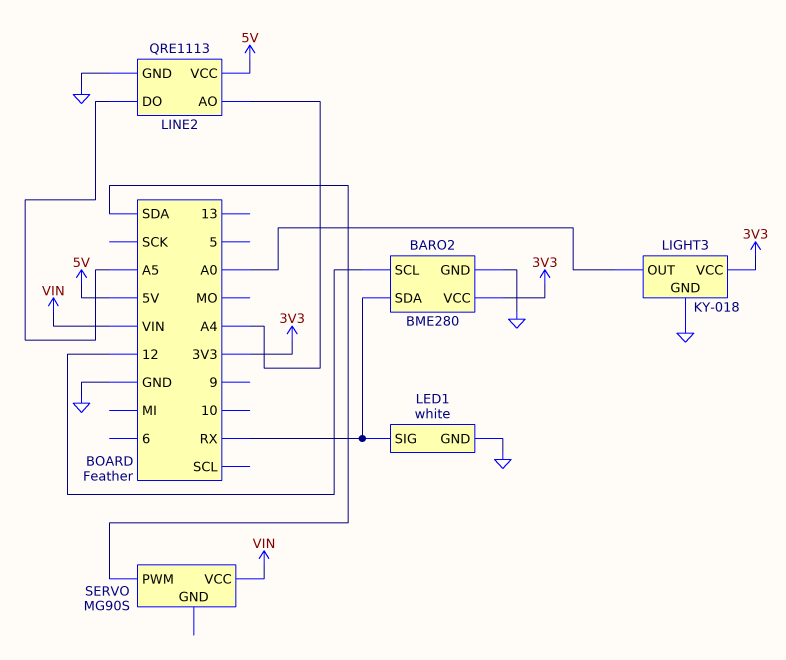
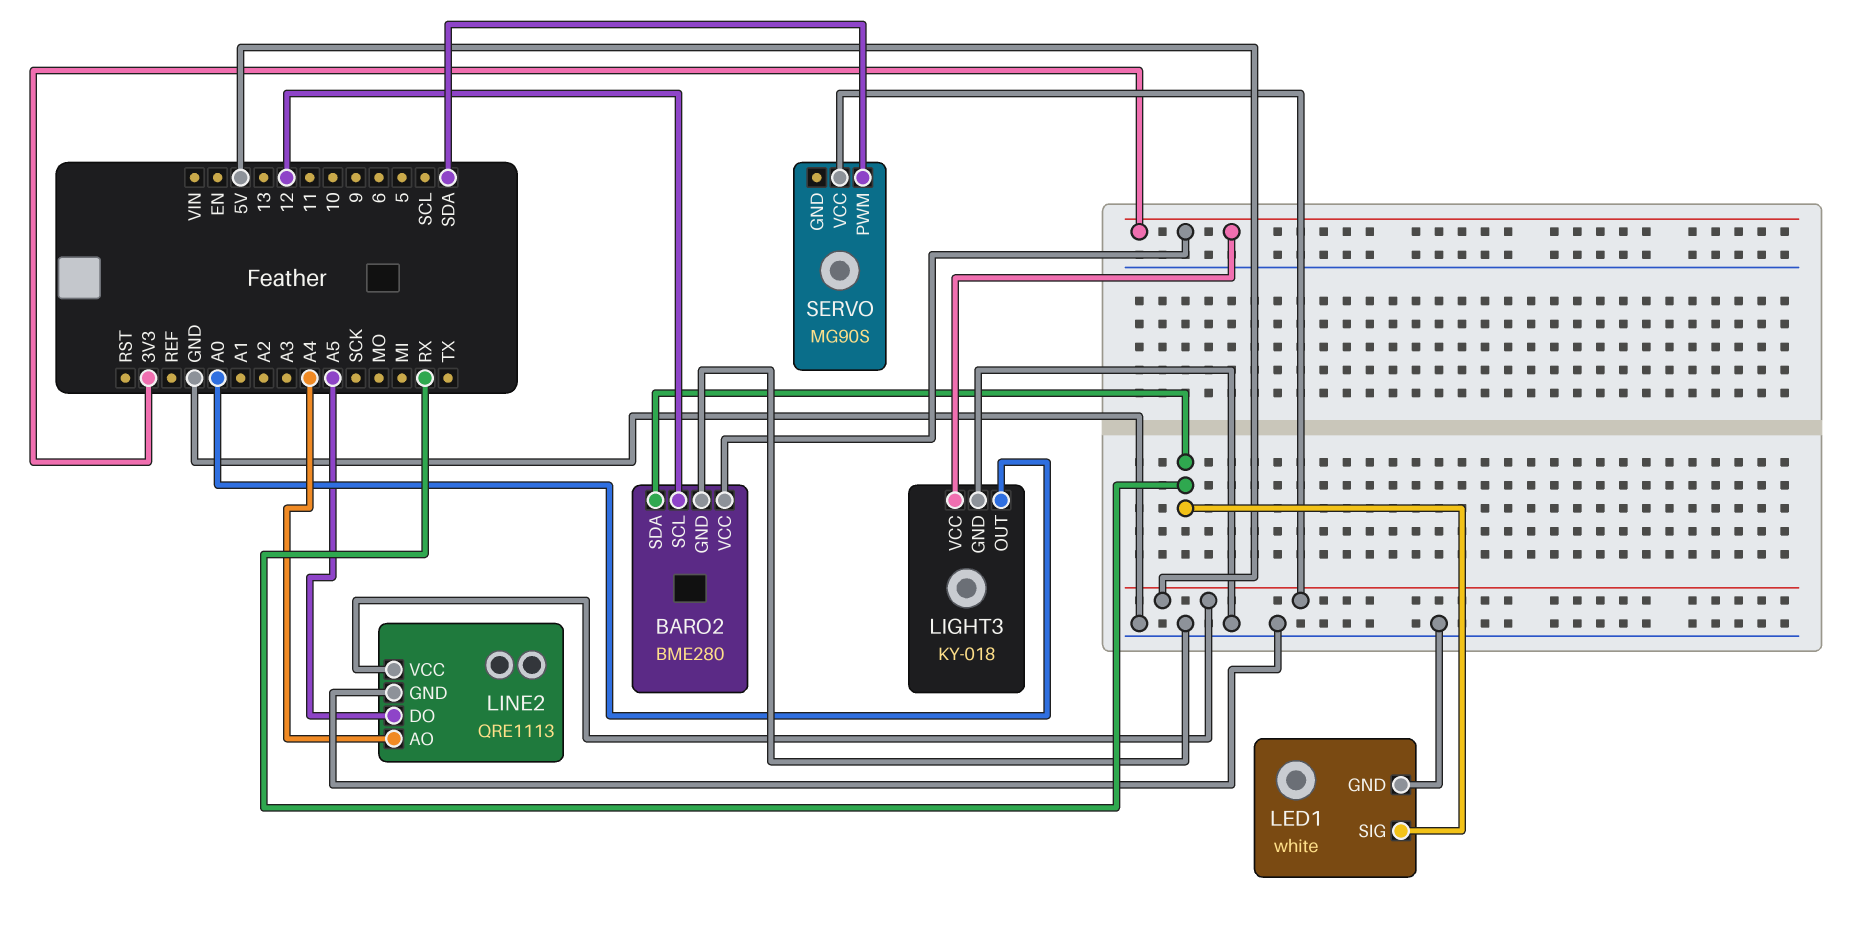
SERVO pin VCC: VIN -> 5V

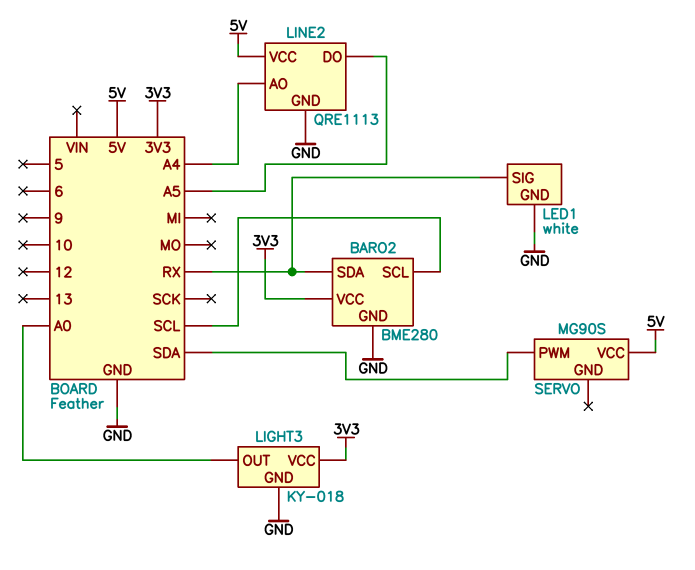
BARO2 pin SCL: 12 -> SCL

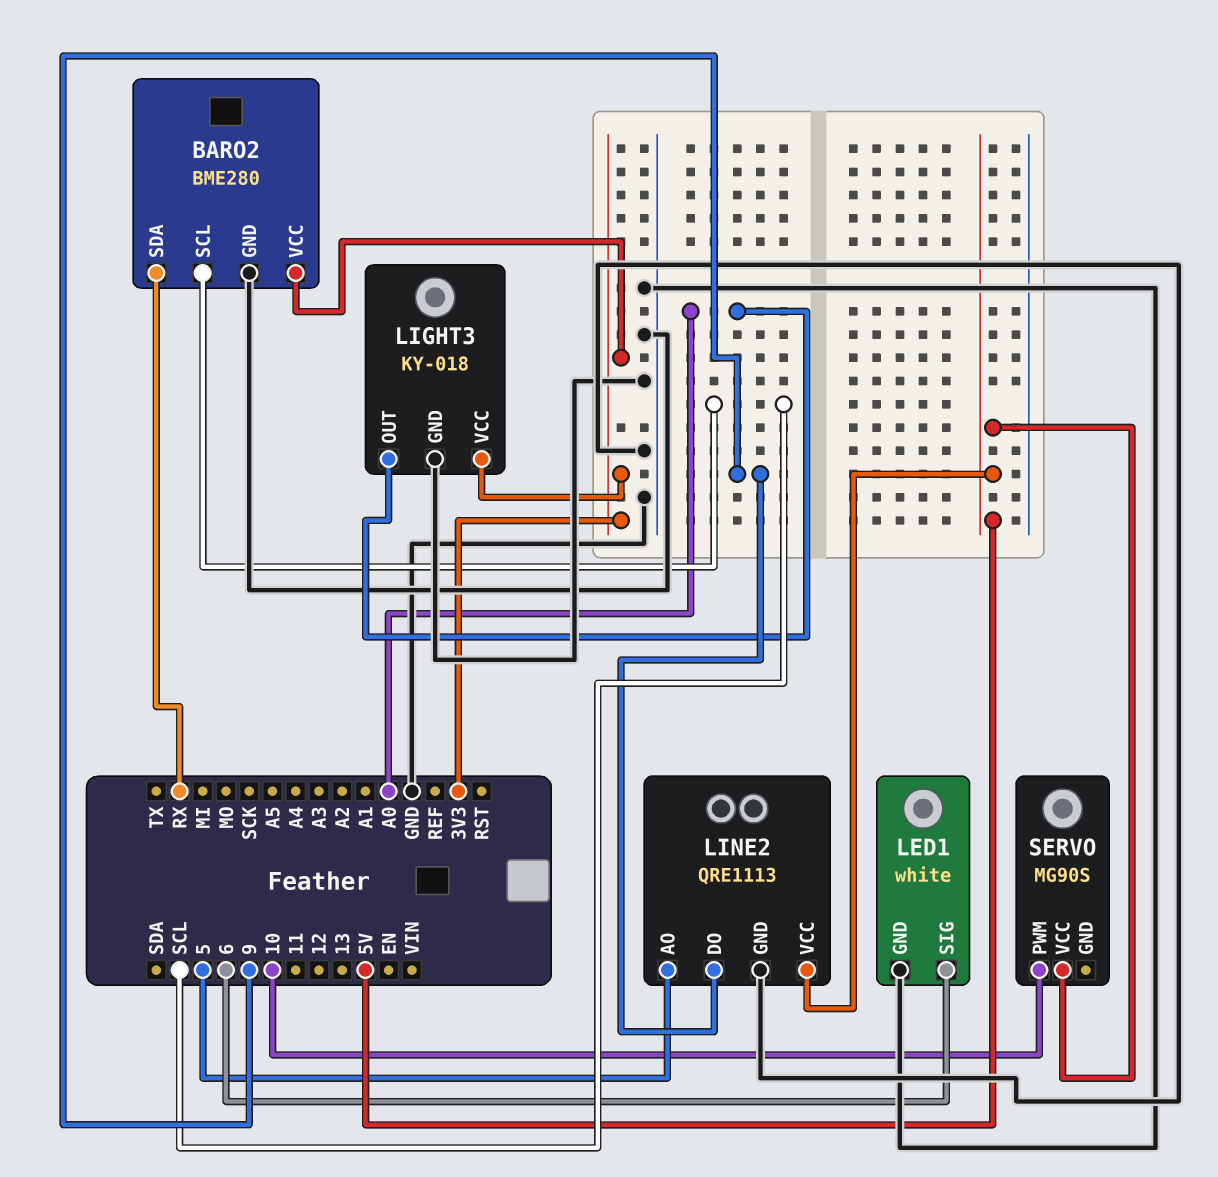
LED1 pin SIG: RX -> 6
LINE2 pin AO: A4 -> 5
LINE2 pin DO: A5 -> 9
SERVO pin PWM: SDA -> 10

